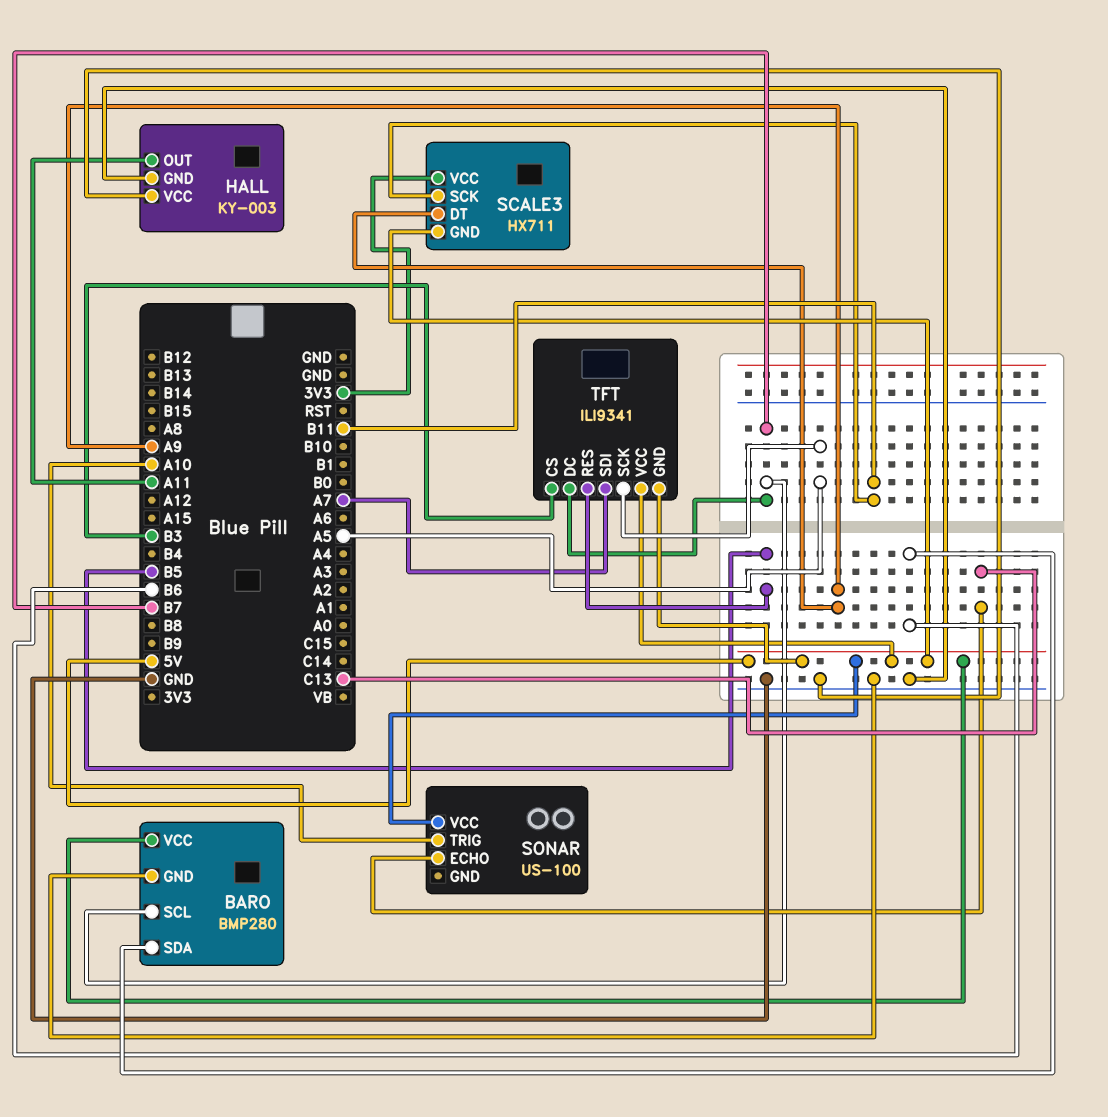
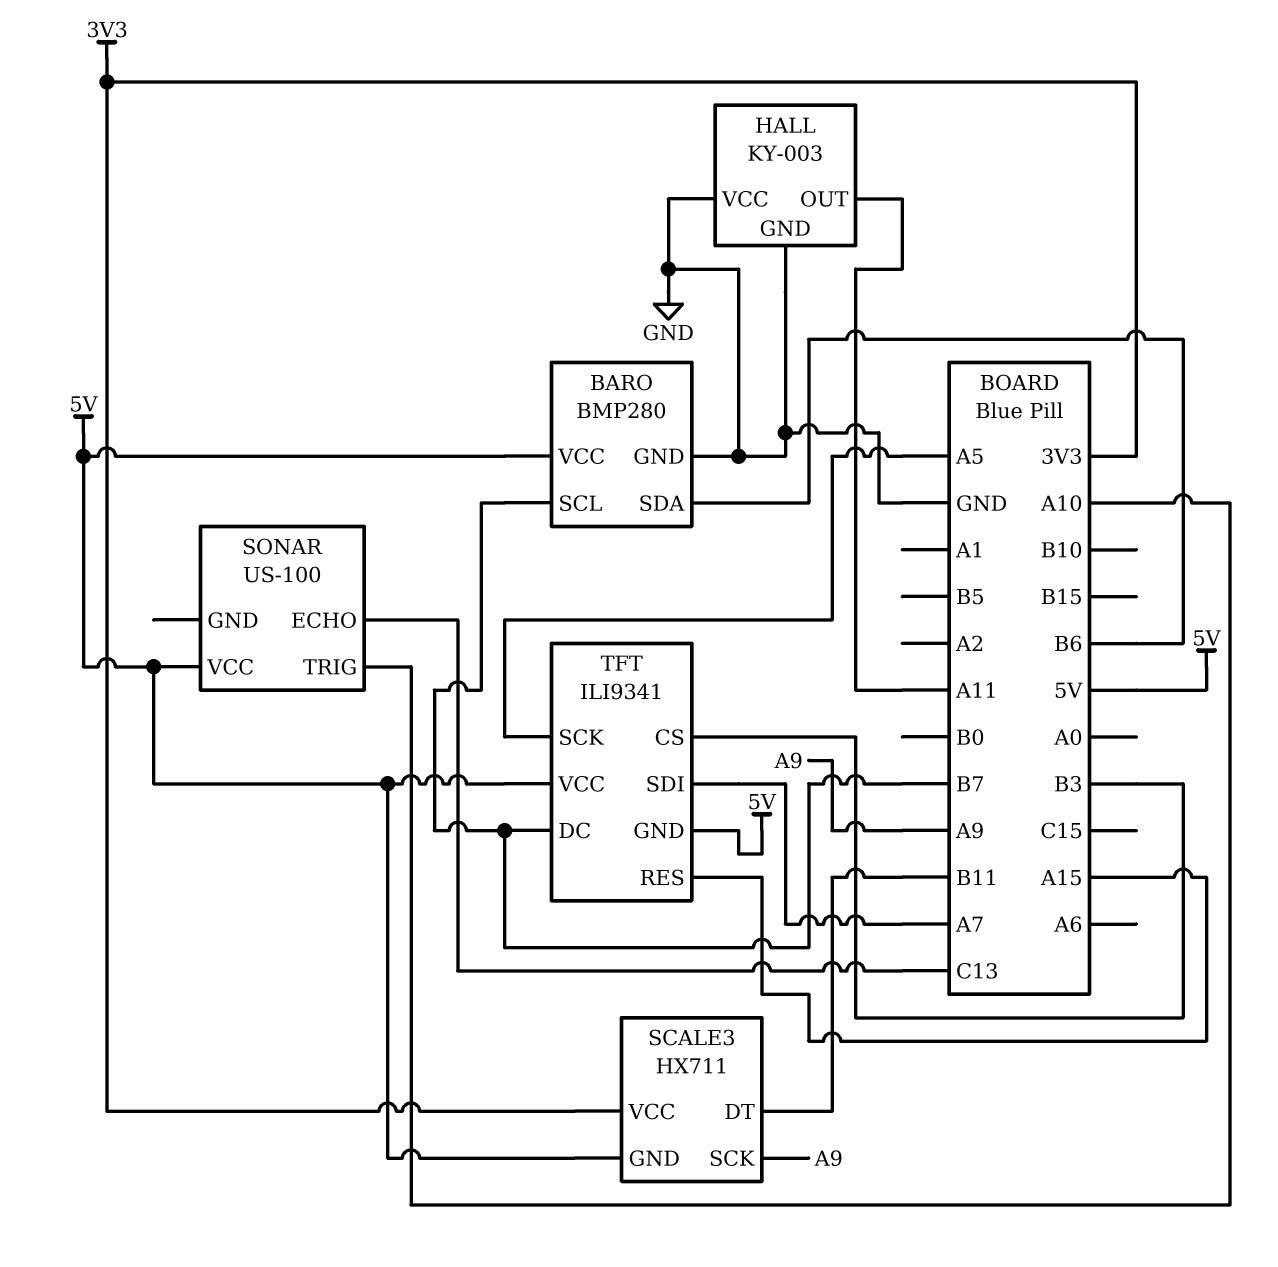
SCALE3 pin DT: A9 -> B11
SCALE3 pin SCK: B11 -> A9
TFT pin RES: B5 -> A15

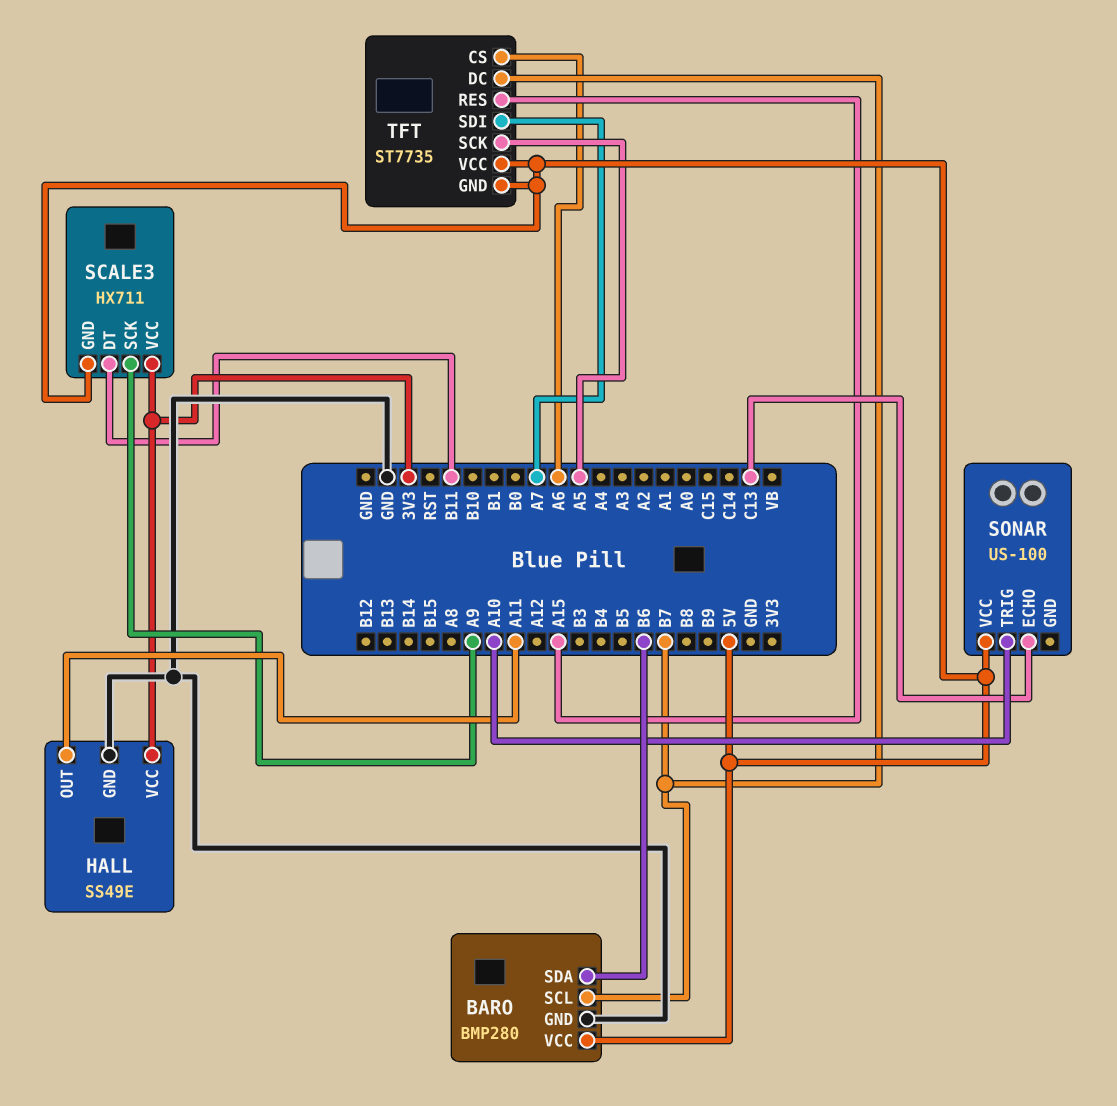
HALL: KY-003 -> SS49E
HALL pin VCC: GND -> 3V3
TFT: ILI9341 -> ST7735
TFT pin CS: B3 -> A6

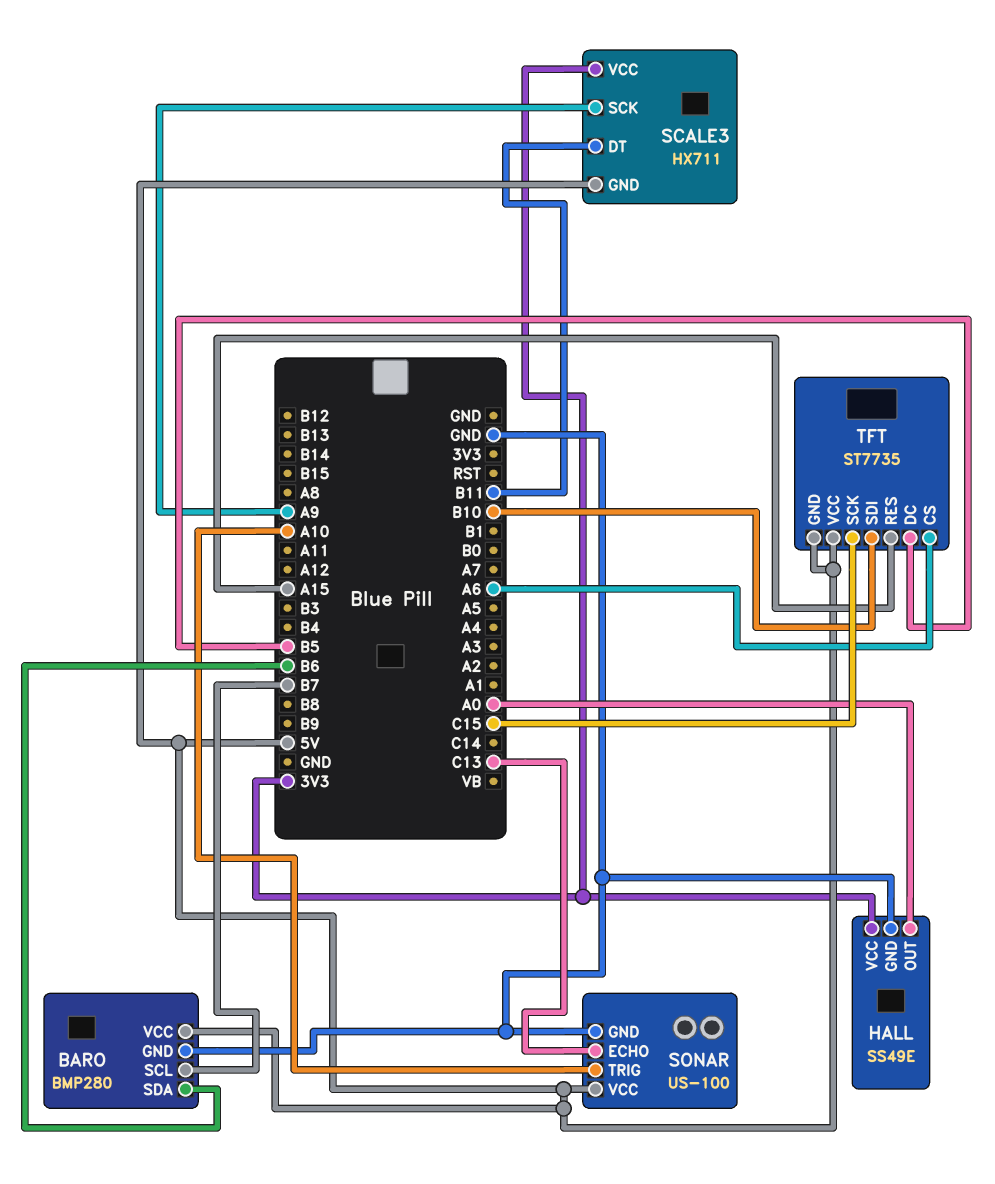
HALL pin OUT: A11 -> A0
SONAR pin GND: none -> GND
TFT pin DC: B7 -> B5
TFT pin SCK: A5 -> C15
TFT pin SDI: A7 -> B10

